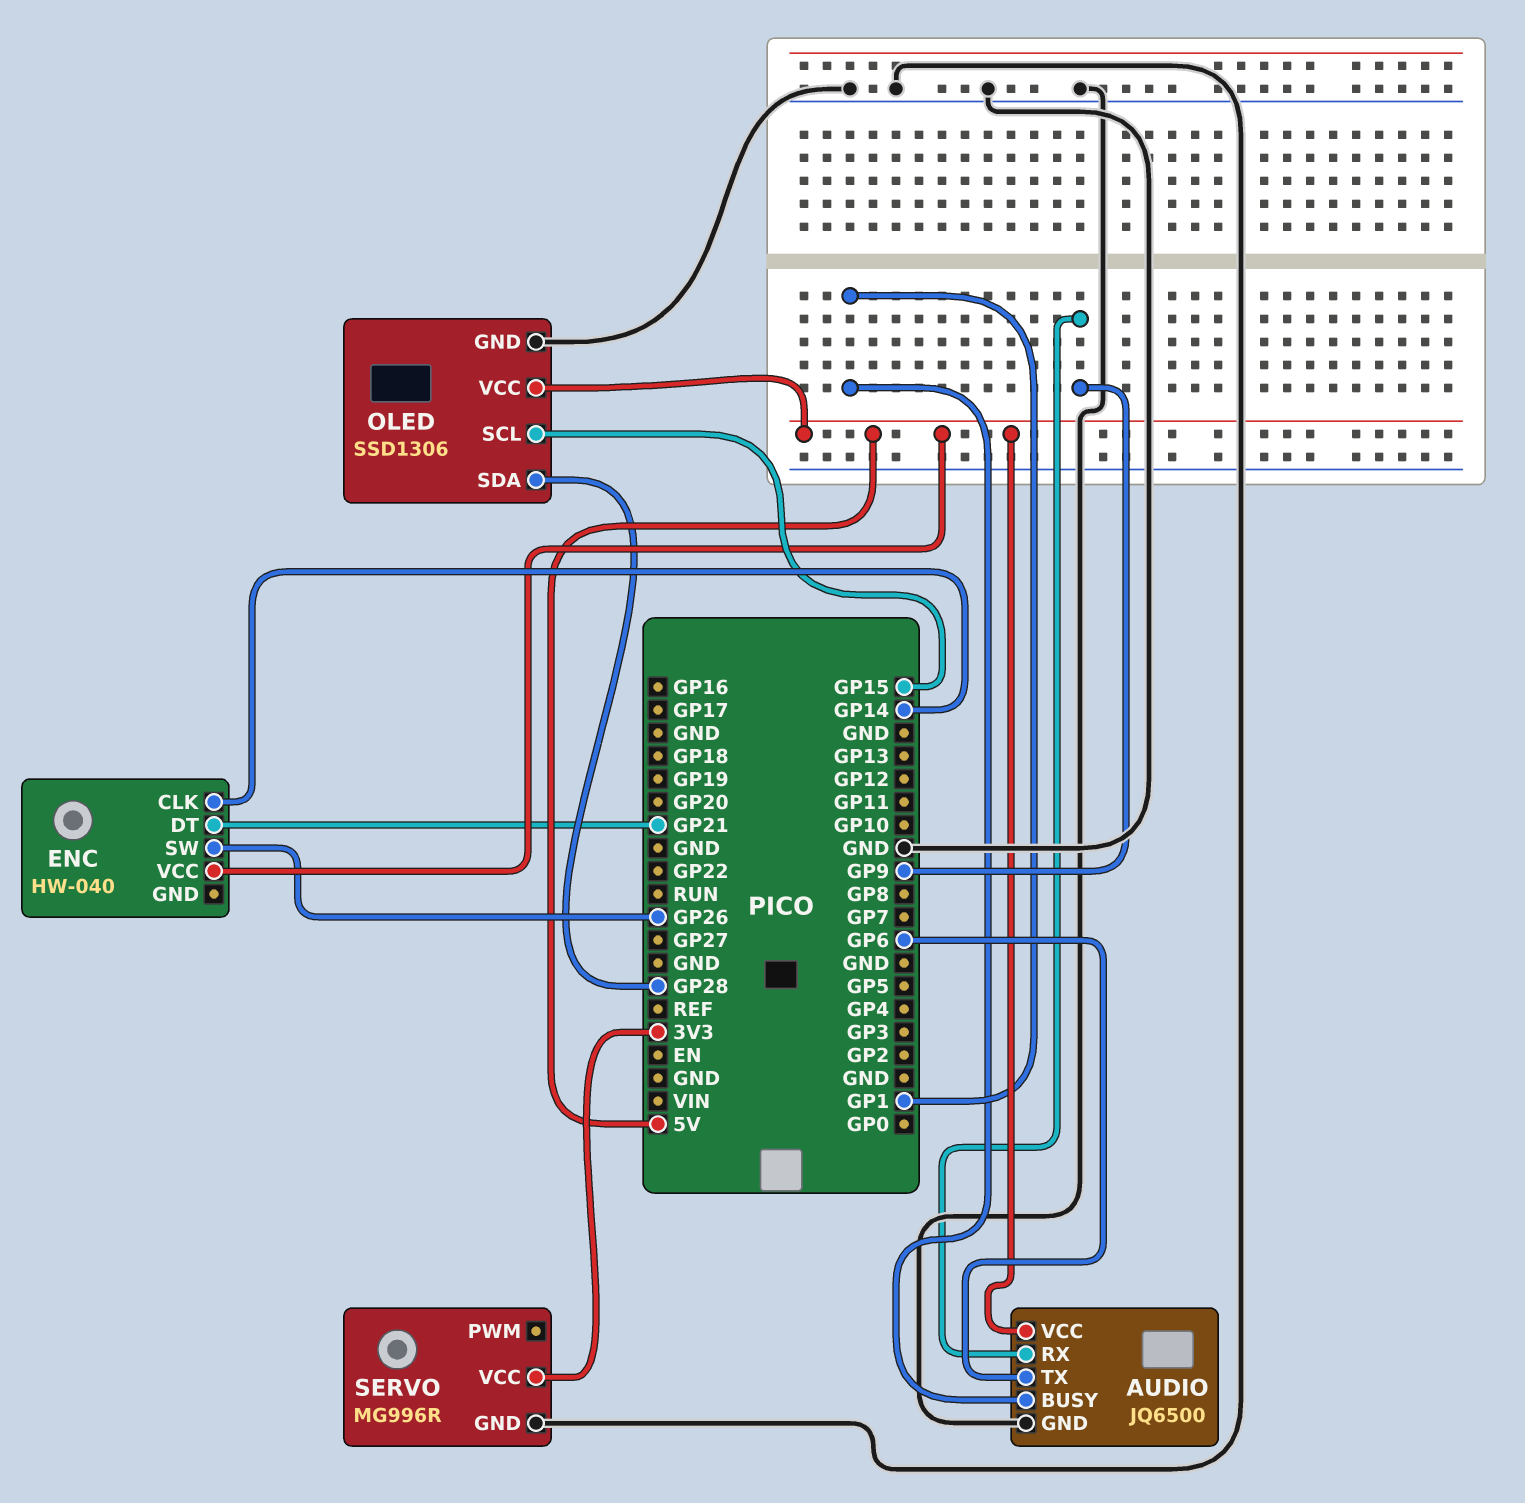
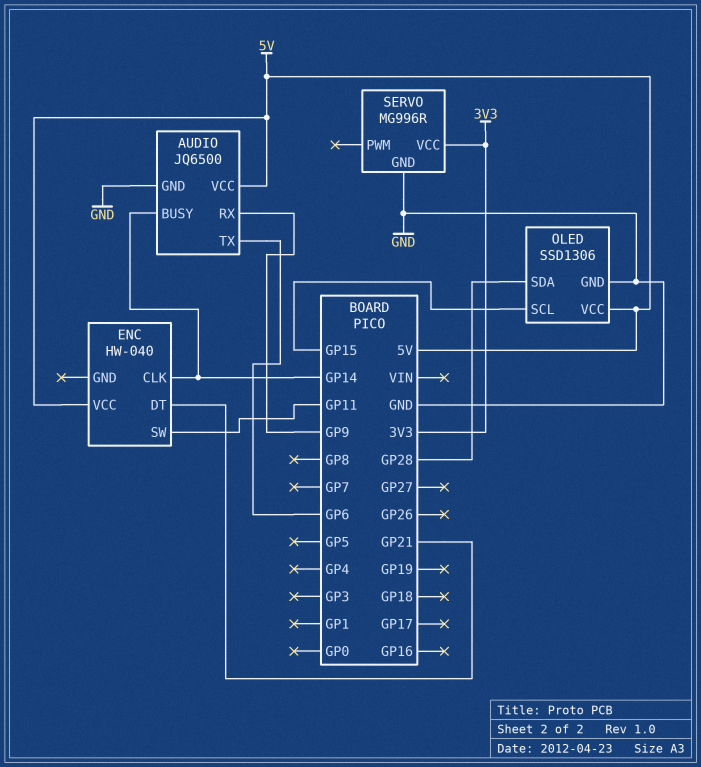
AUDIO pin BUSY: GP1 -> GP14
ENC pin SW: GP26 -> GP11

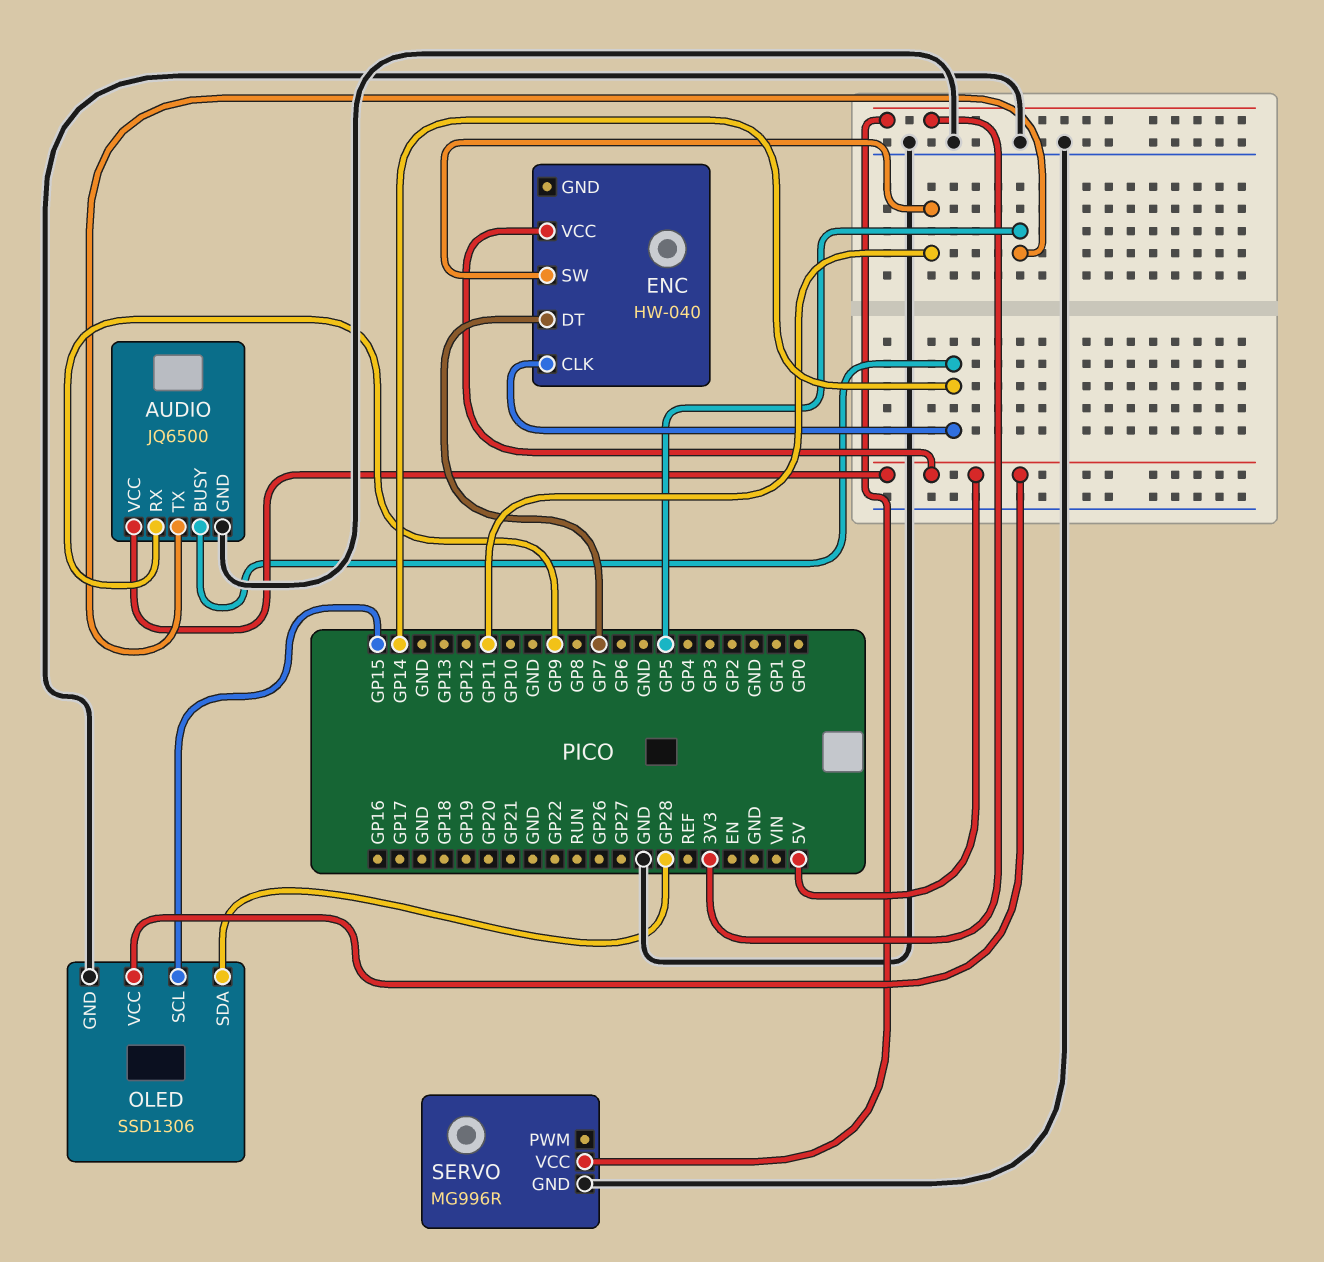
AUDIO pin TX: GP6 -> GP5
ENC pin DT: GP21 -> GP7

